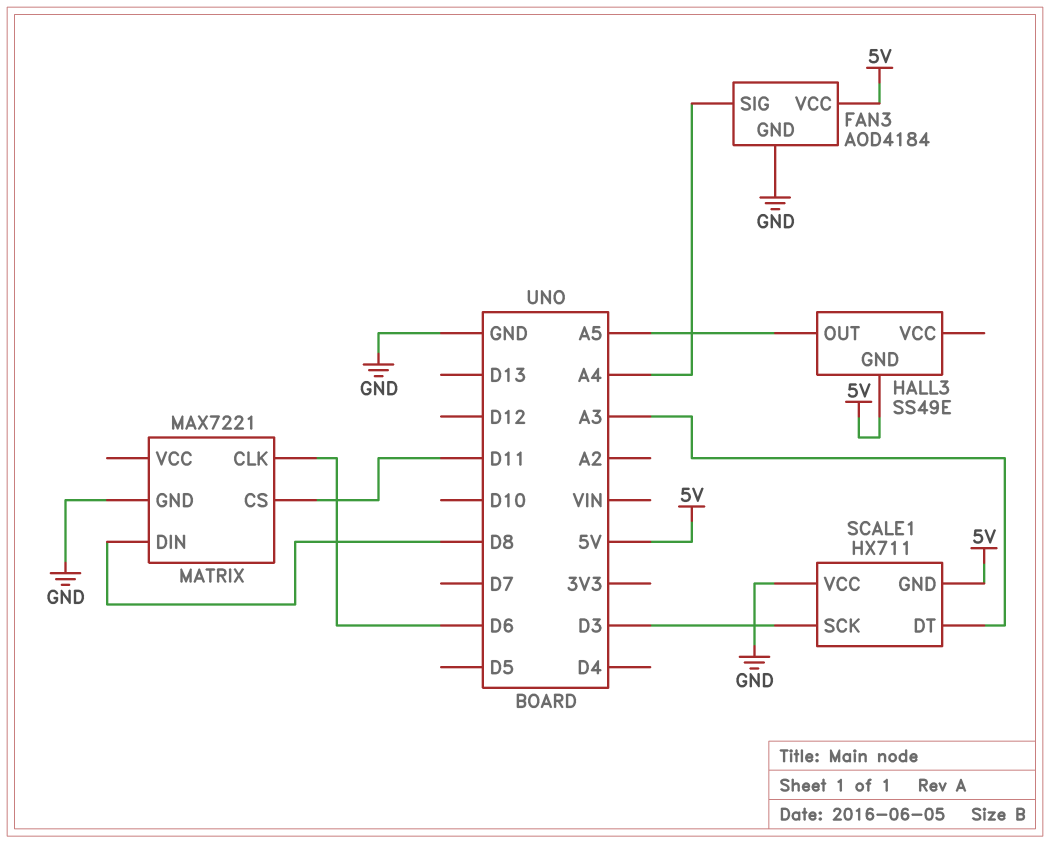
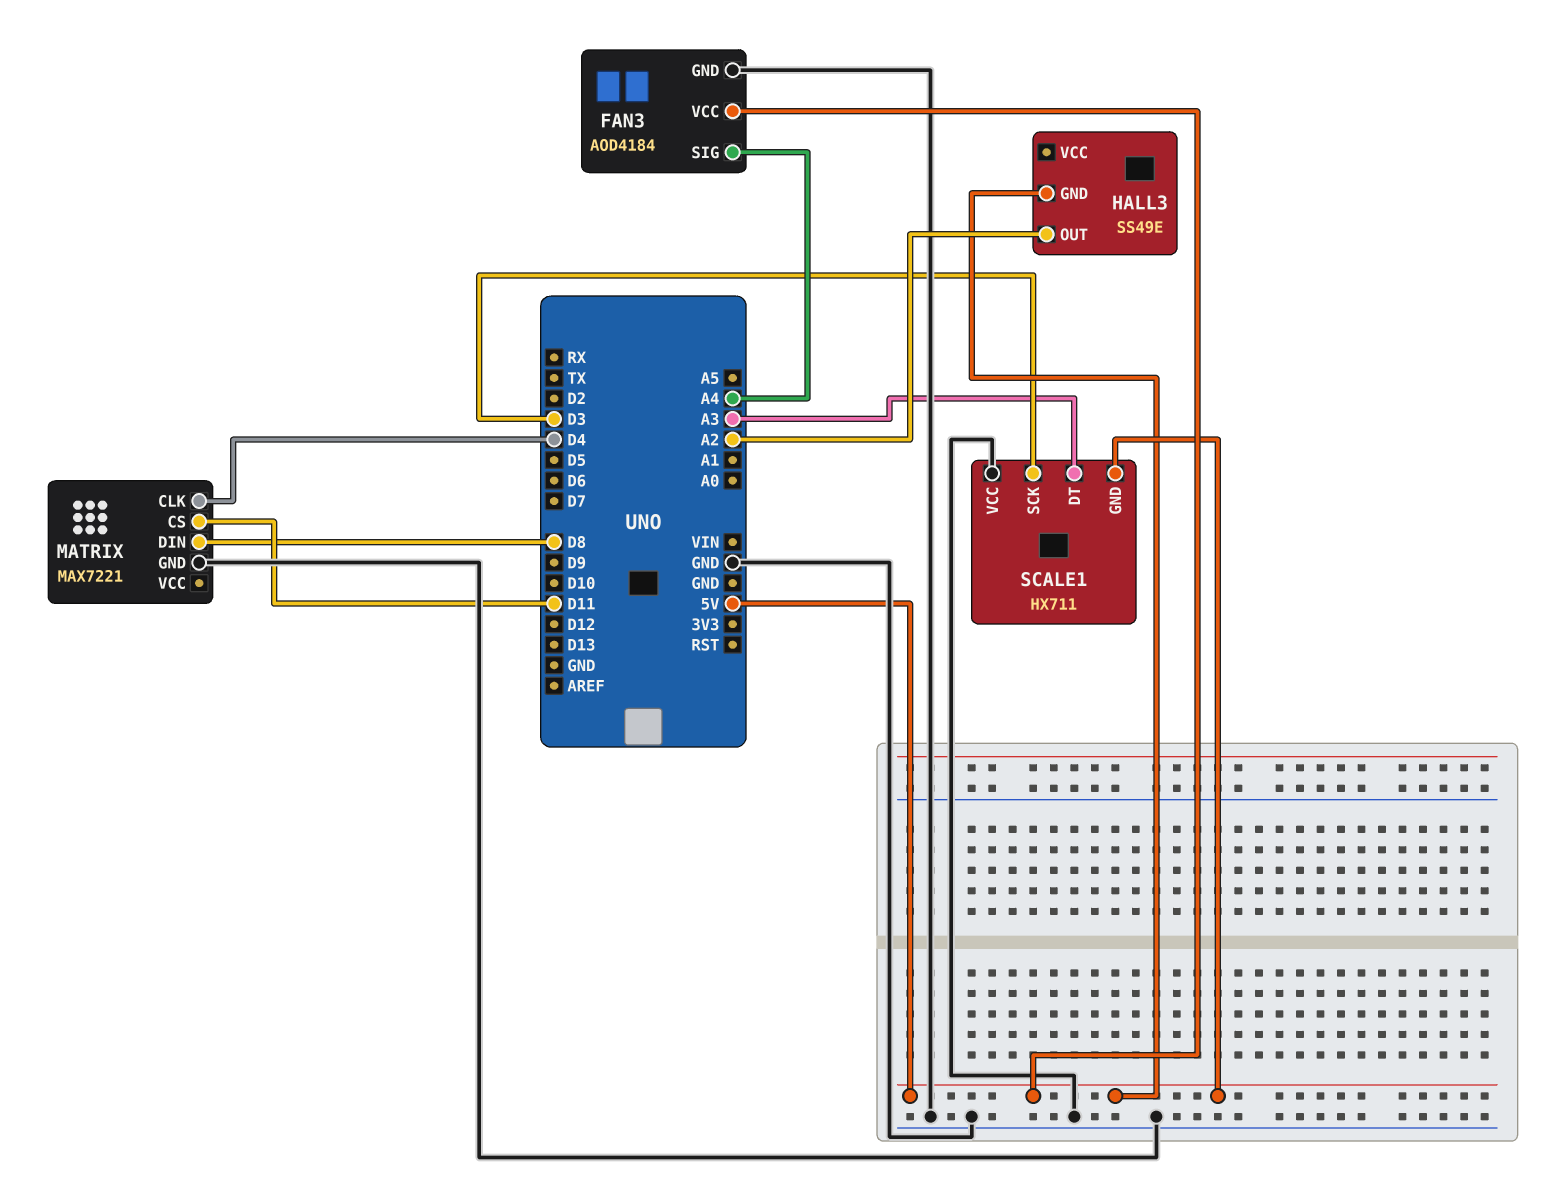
HALL3 pin OUT: A5 -> A2
MATRIX pin CLK: D6 -> D4

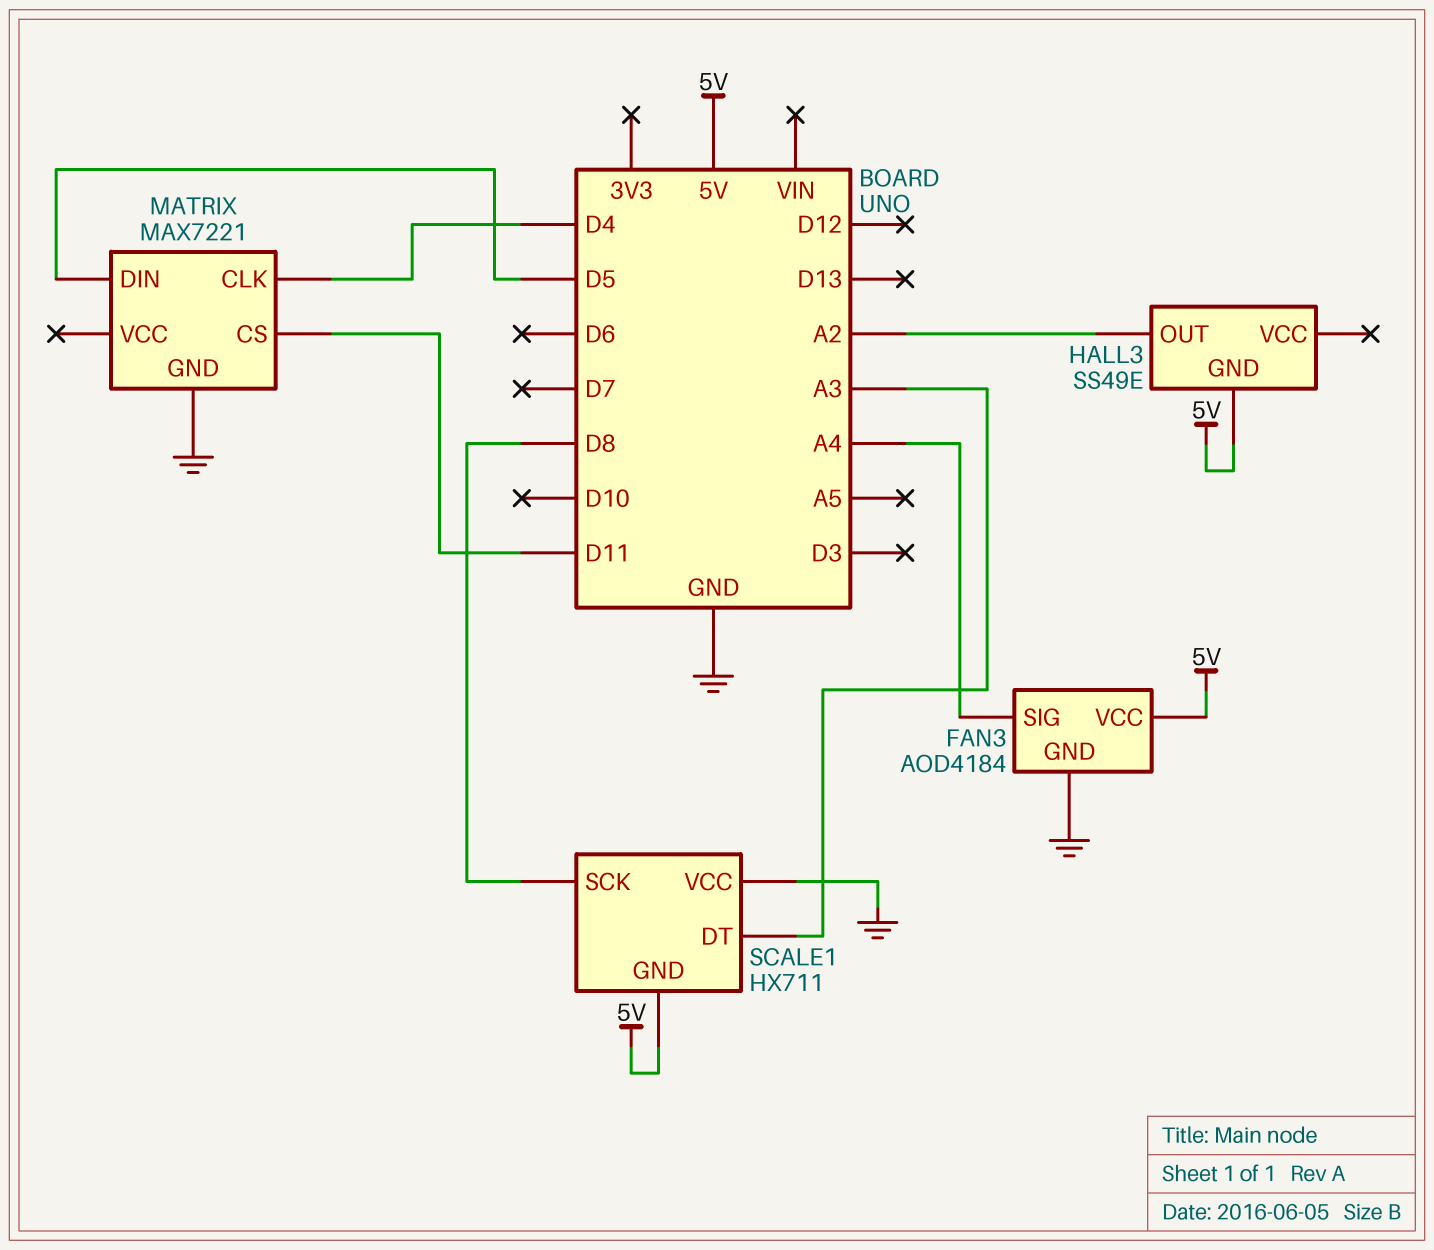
MATRIX pin DIN: D8 -> D5
SCALE1 pin SCK: D3 -> D8

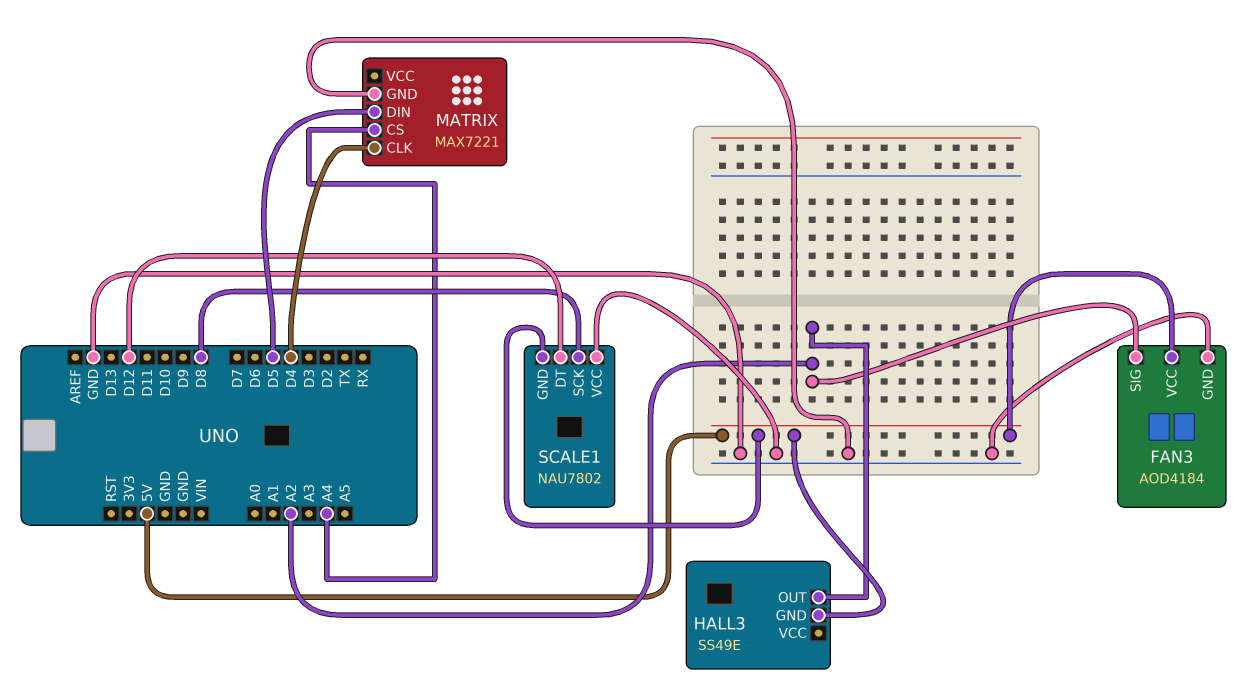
FAN3 pin SIG: A4 -> A2
MATRIX pin CS: D11 -> A4
SCALE1: HX711 -> NAU7802
SCALE1 pin DT: A3 -> D12

